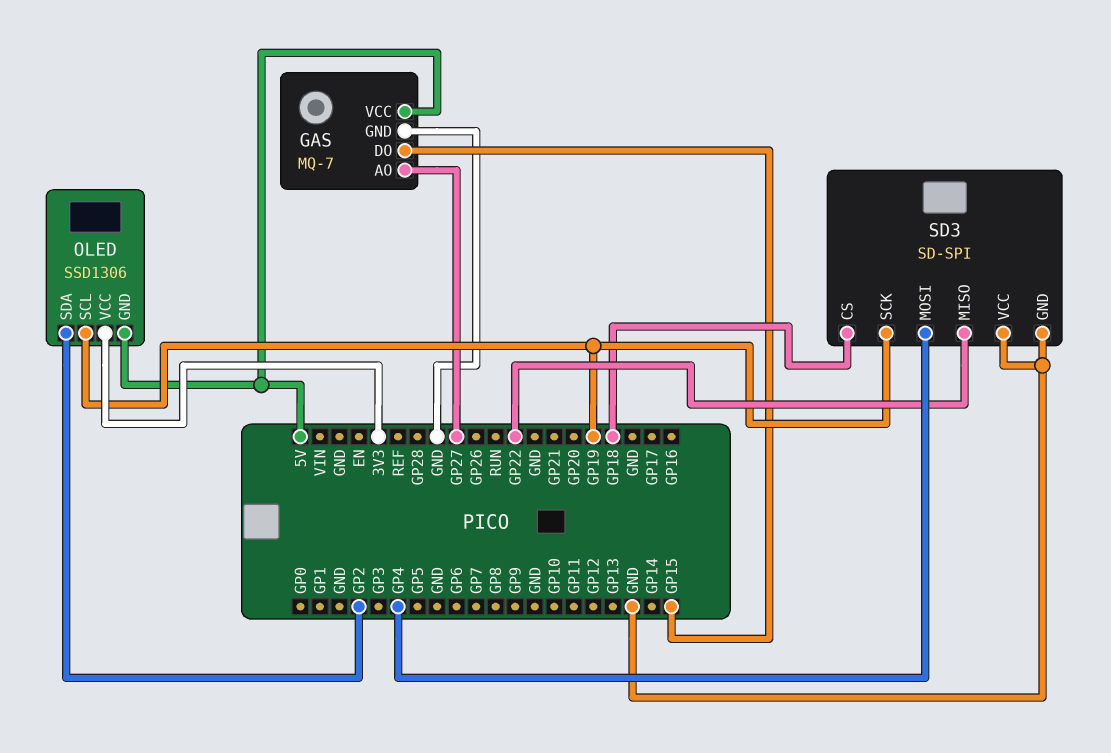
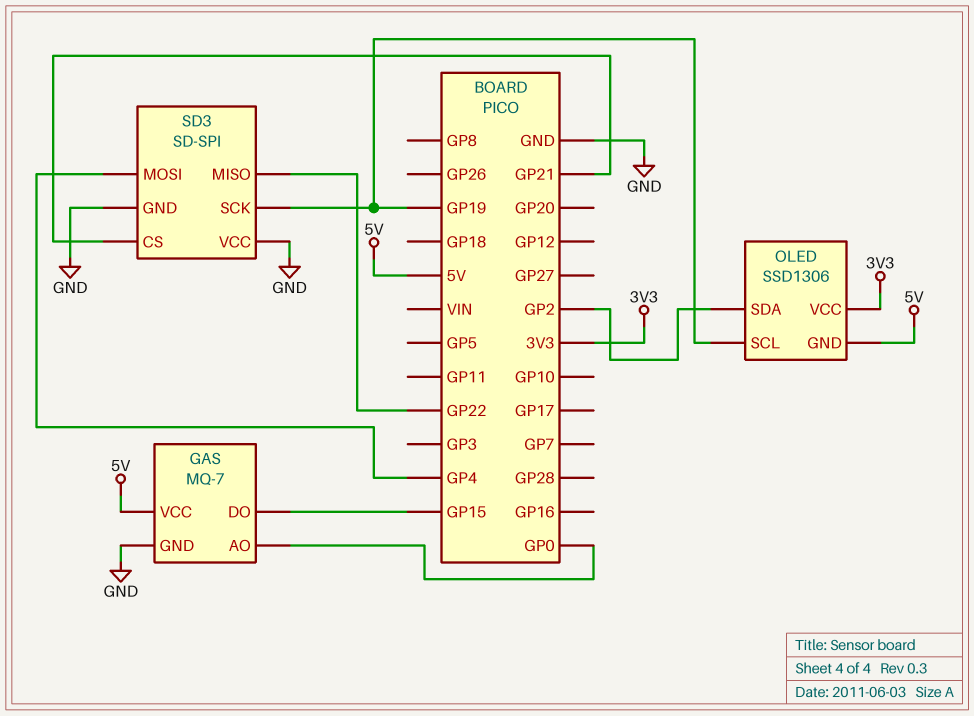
GAS pin AO: GP27 -> GP0
SD3 pin CS: GP18 -> GP21

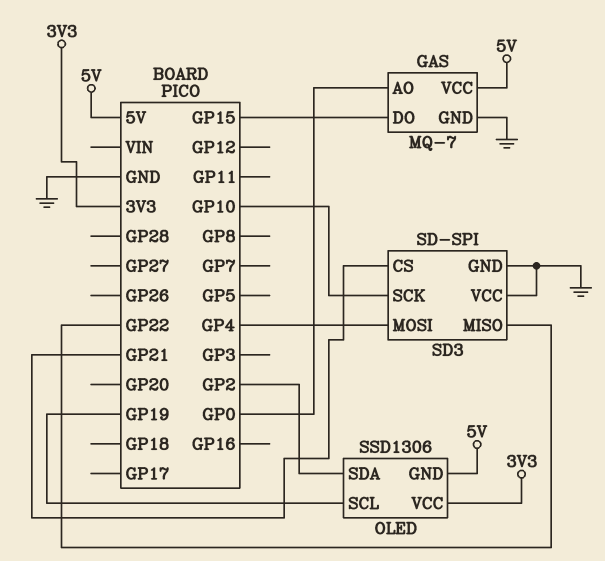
SD3 pin SCK: GP19 -> GP10

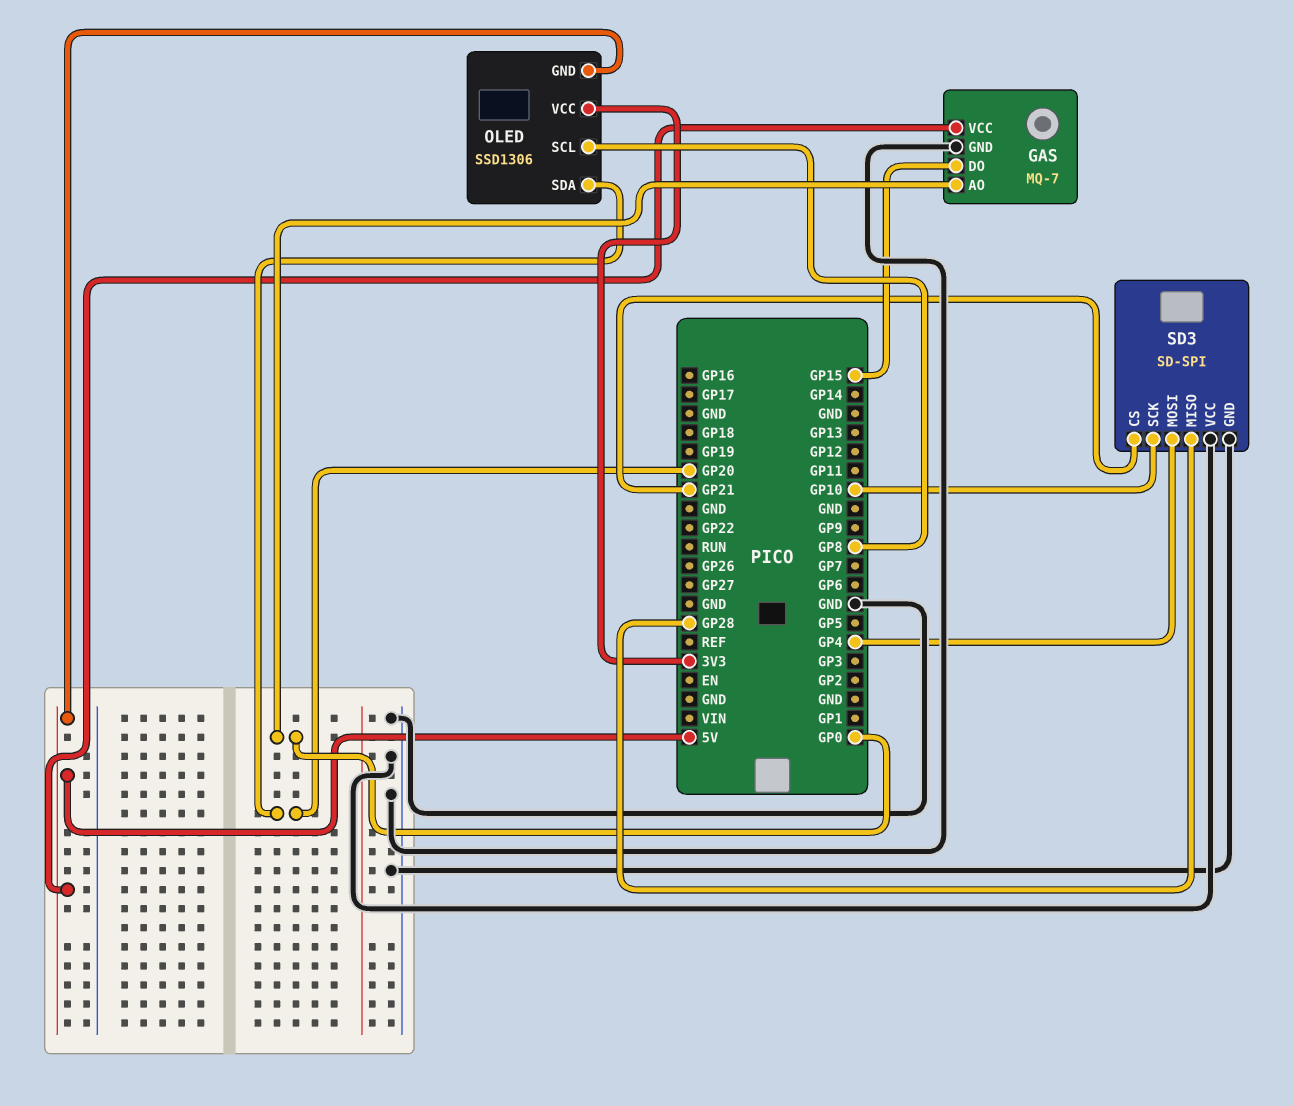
OLED pin SCL: GP19 -> GP8
OLED pin SDA: GP2 -> GP20
SD3 pin MISO: GP22 -> GP28

